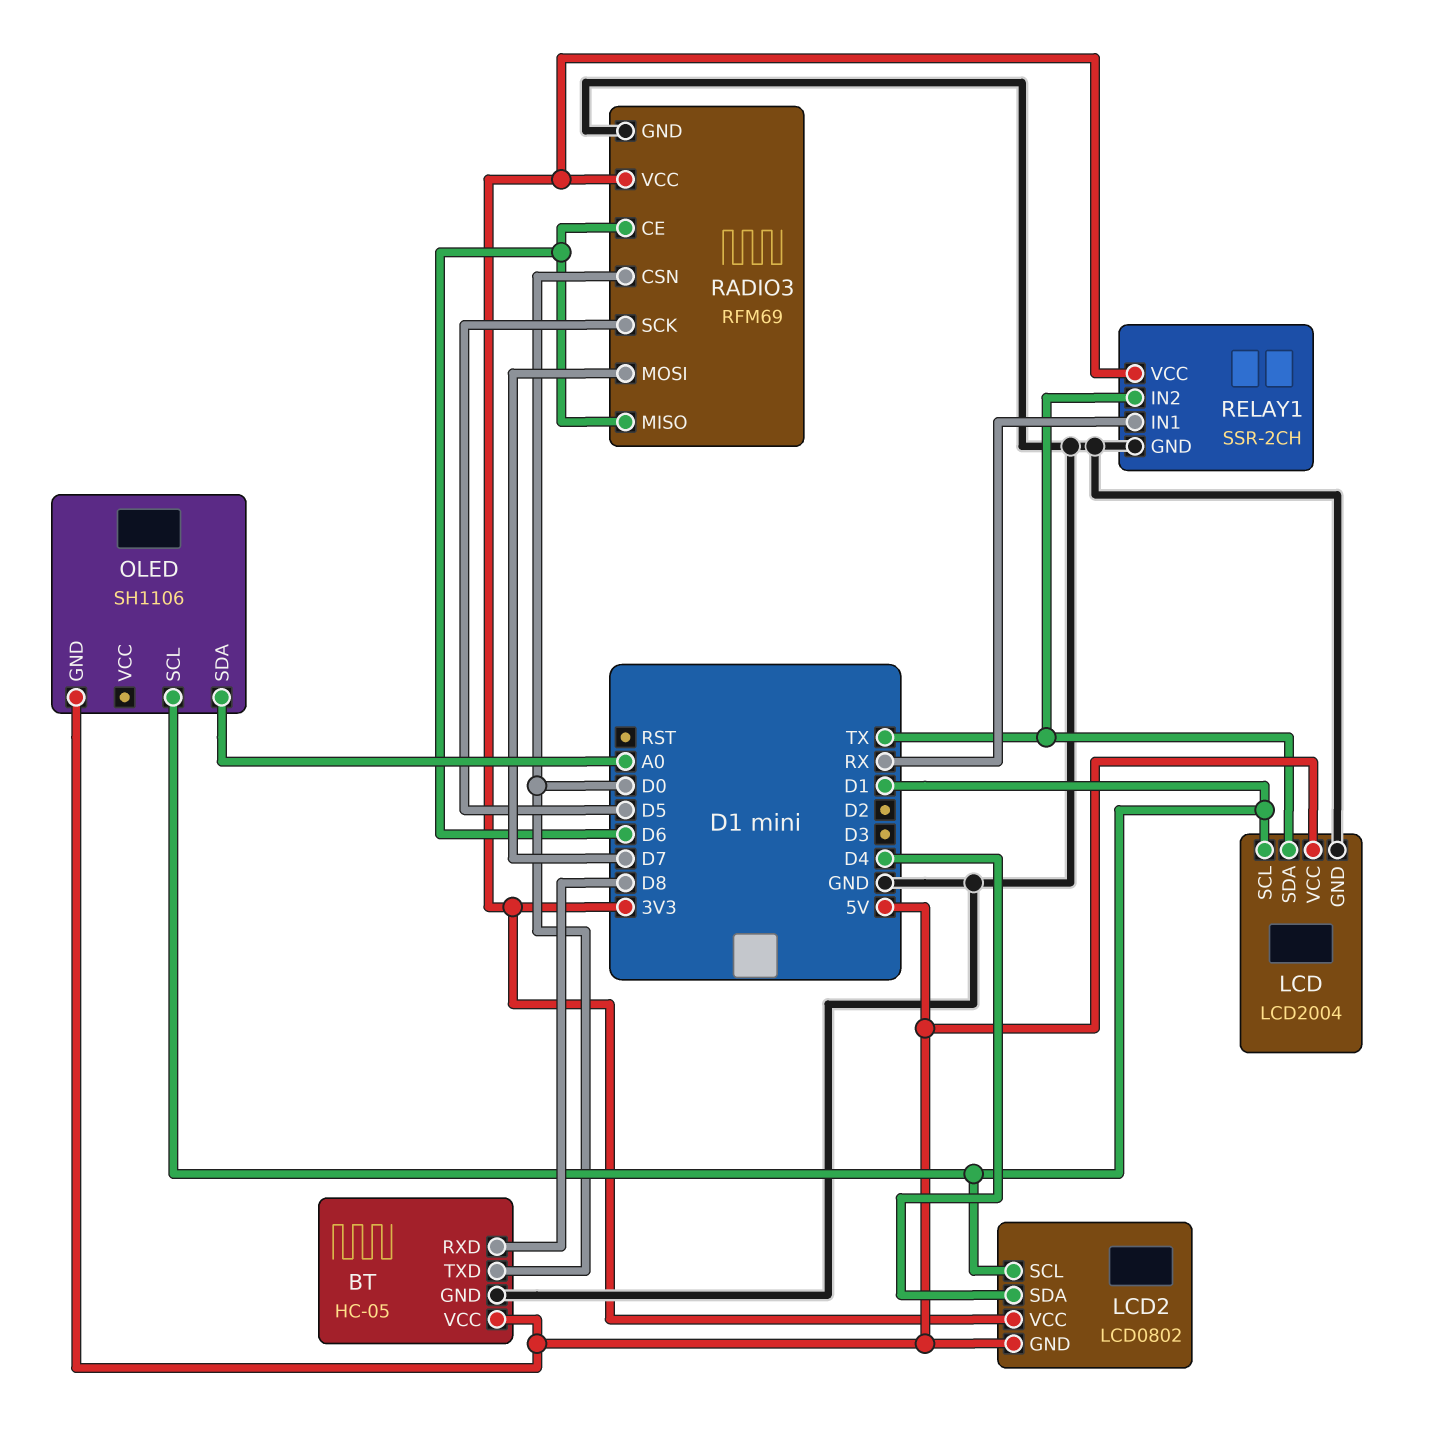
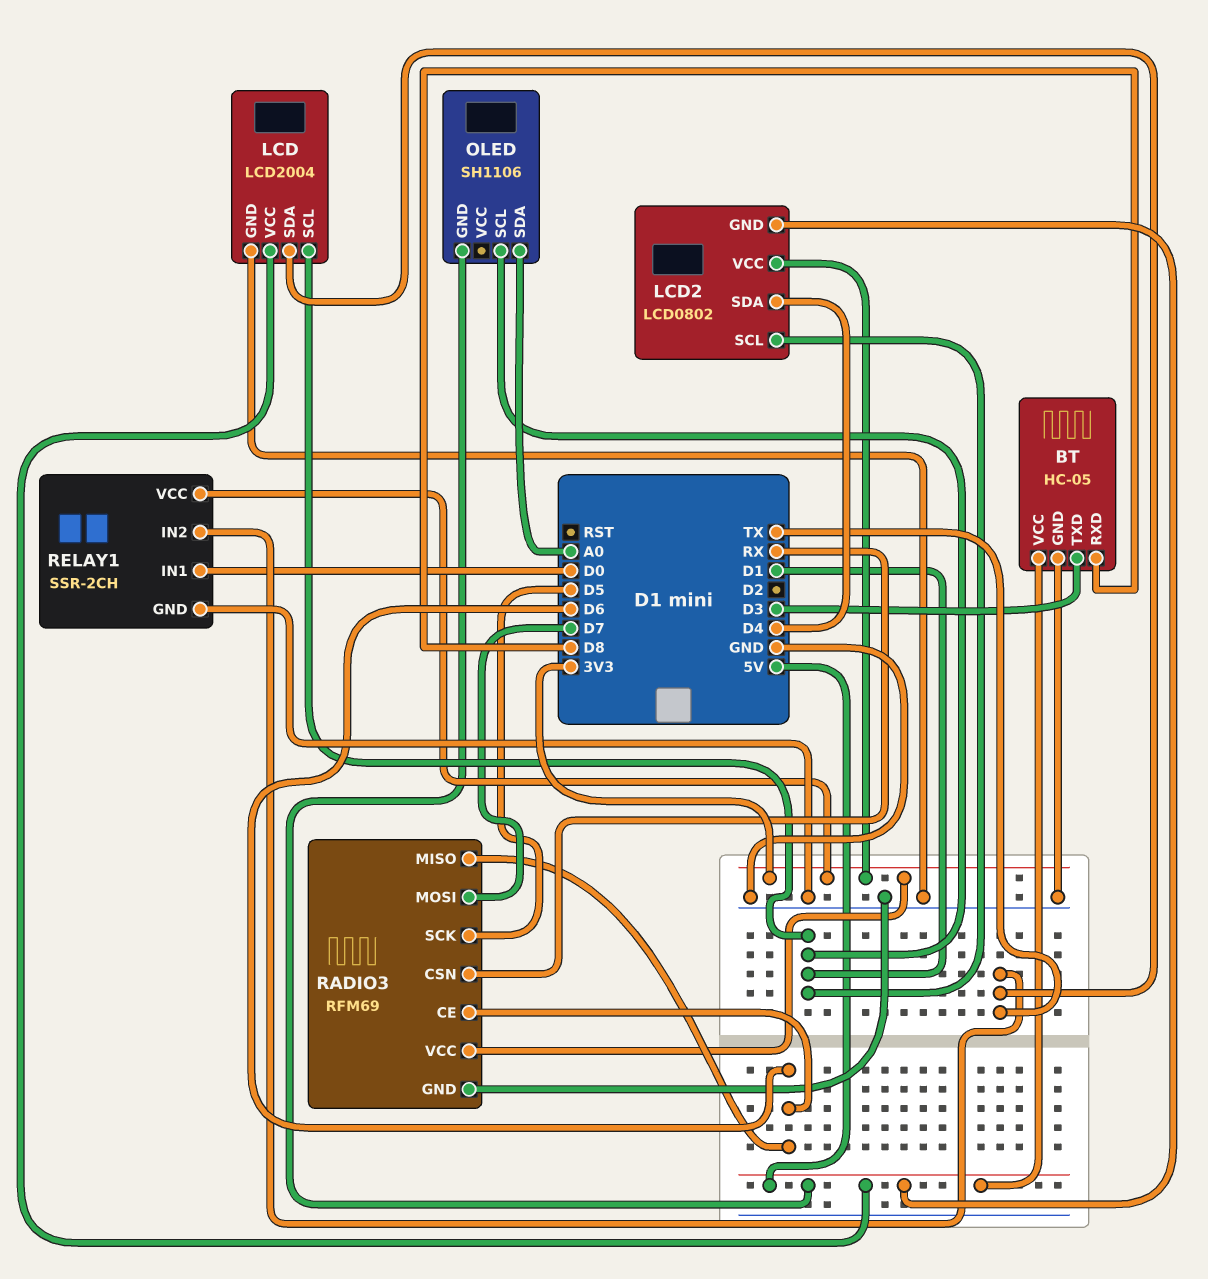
BT pin TXD: D0 -> D3
RADIO3 pin CSN: D0 -> RX
RELAY1 pin IN1: RX -> D0

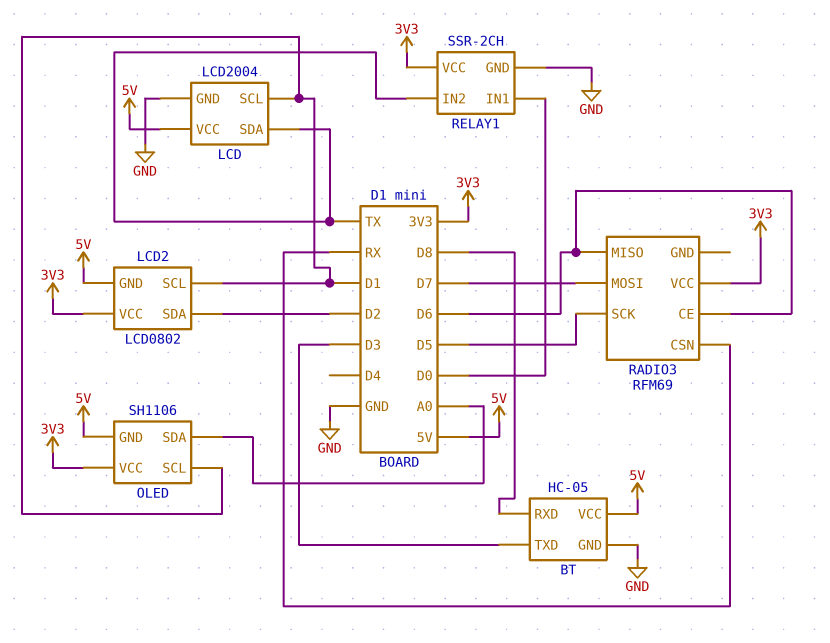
LCD2 pin SDA: D4 -> D2
OLED pin VCC: none -> 3V3
RADIO3 pin GND: GND -> none

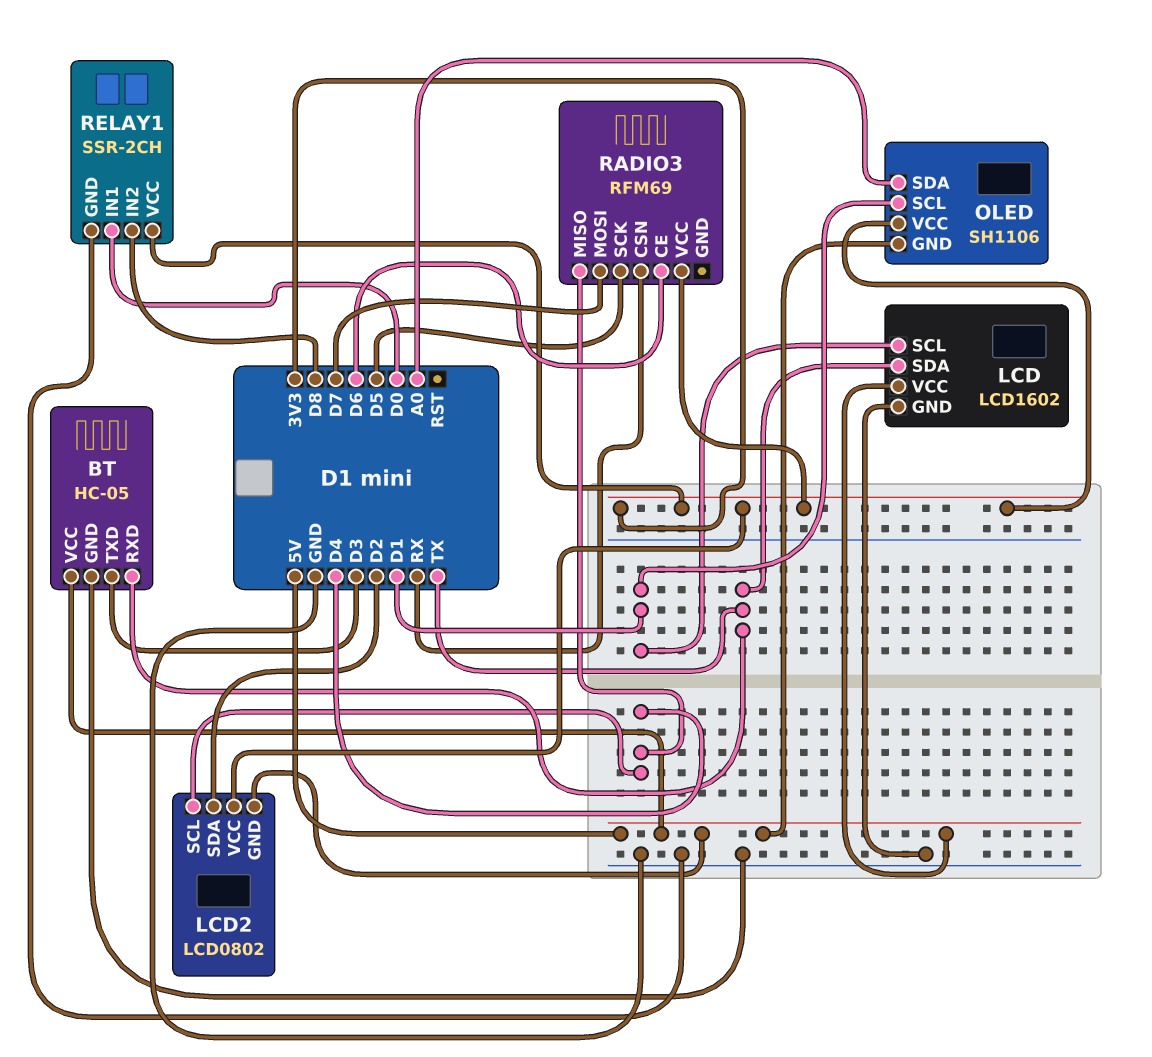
BT pin RXD: D8 -> TX
LCD: LCD2004 -> LCD1602
LCD2 pin SCL: D1 -> D4
RADIO3 pin MISO: D6 -> D4
RELAY1 pin IN2: TX -> D8

